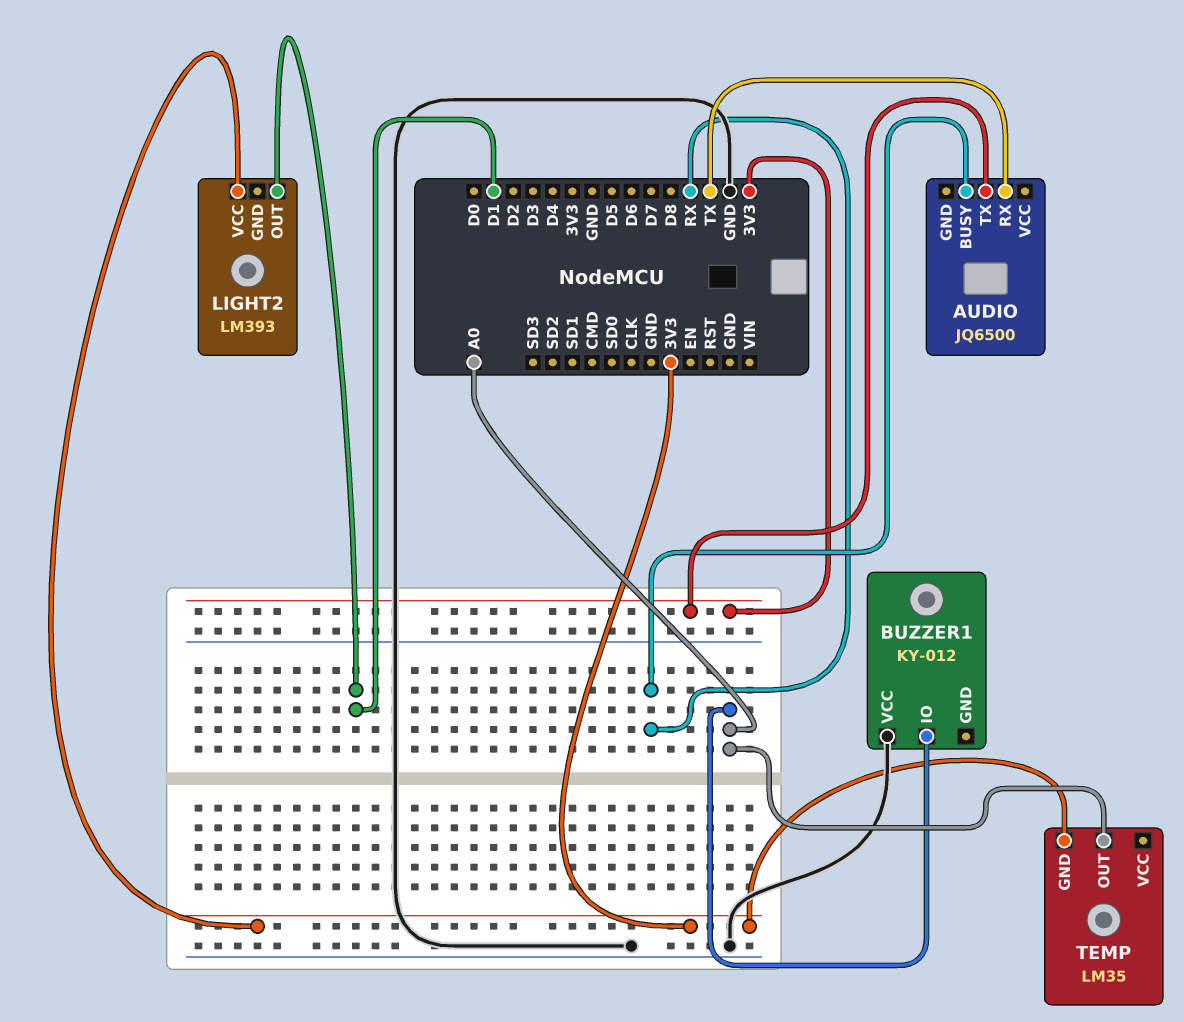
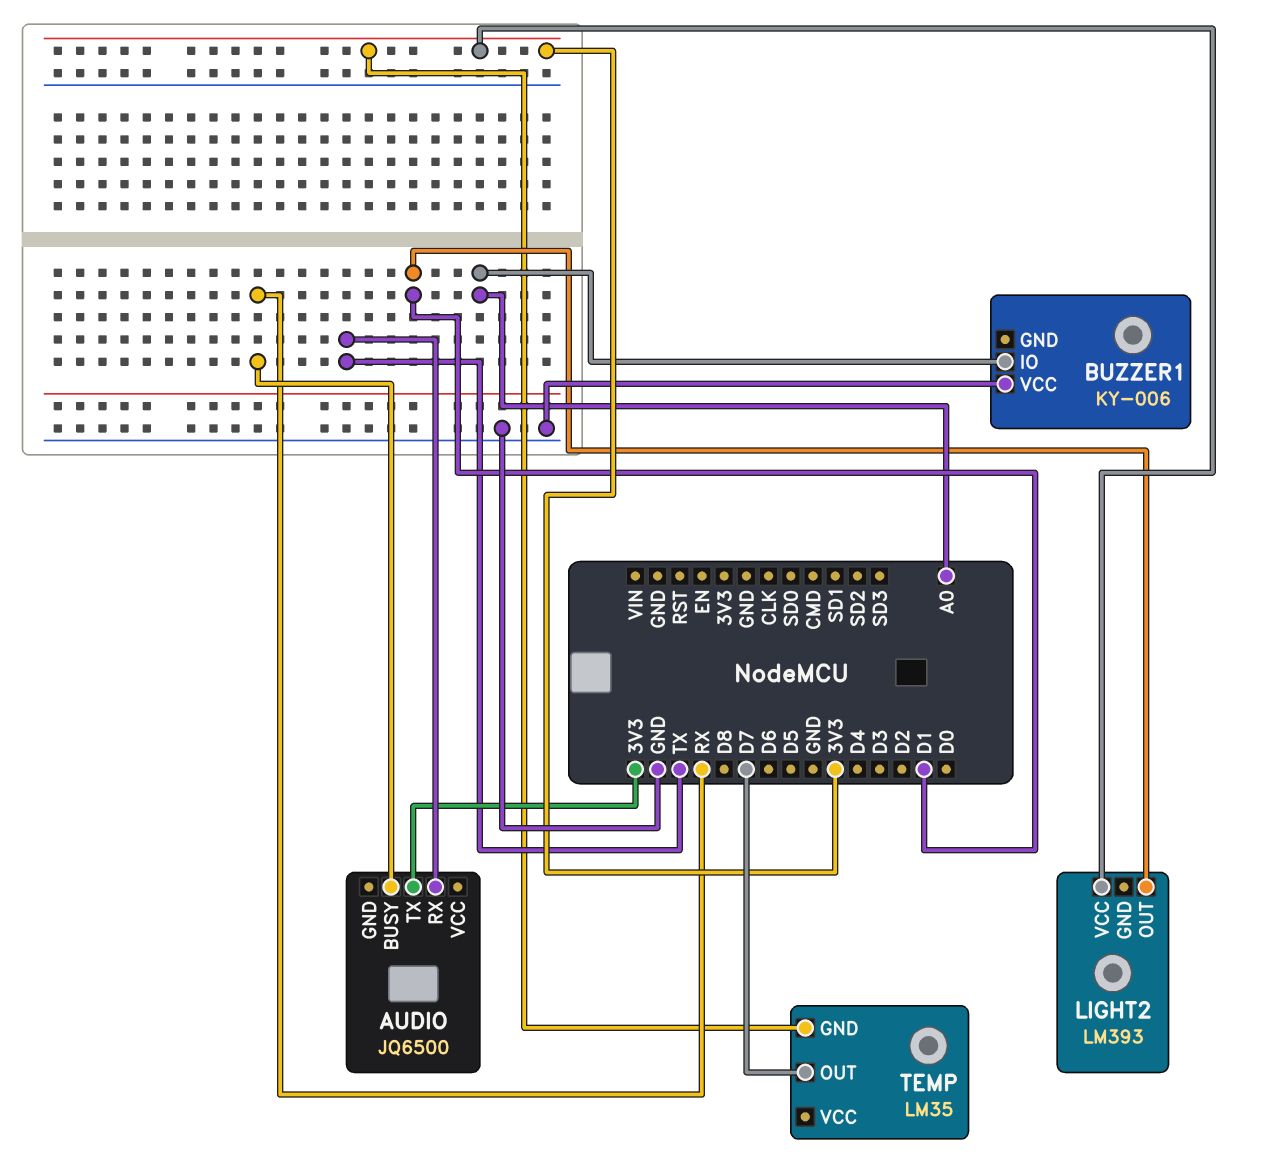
BUZZER1: KY-012 -> KY-006
TEMP pin OUT: A0 -> D7

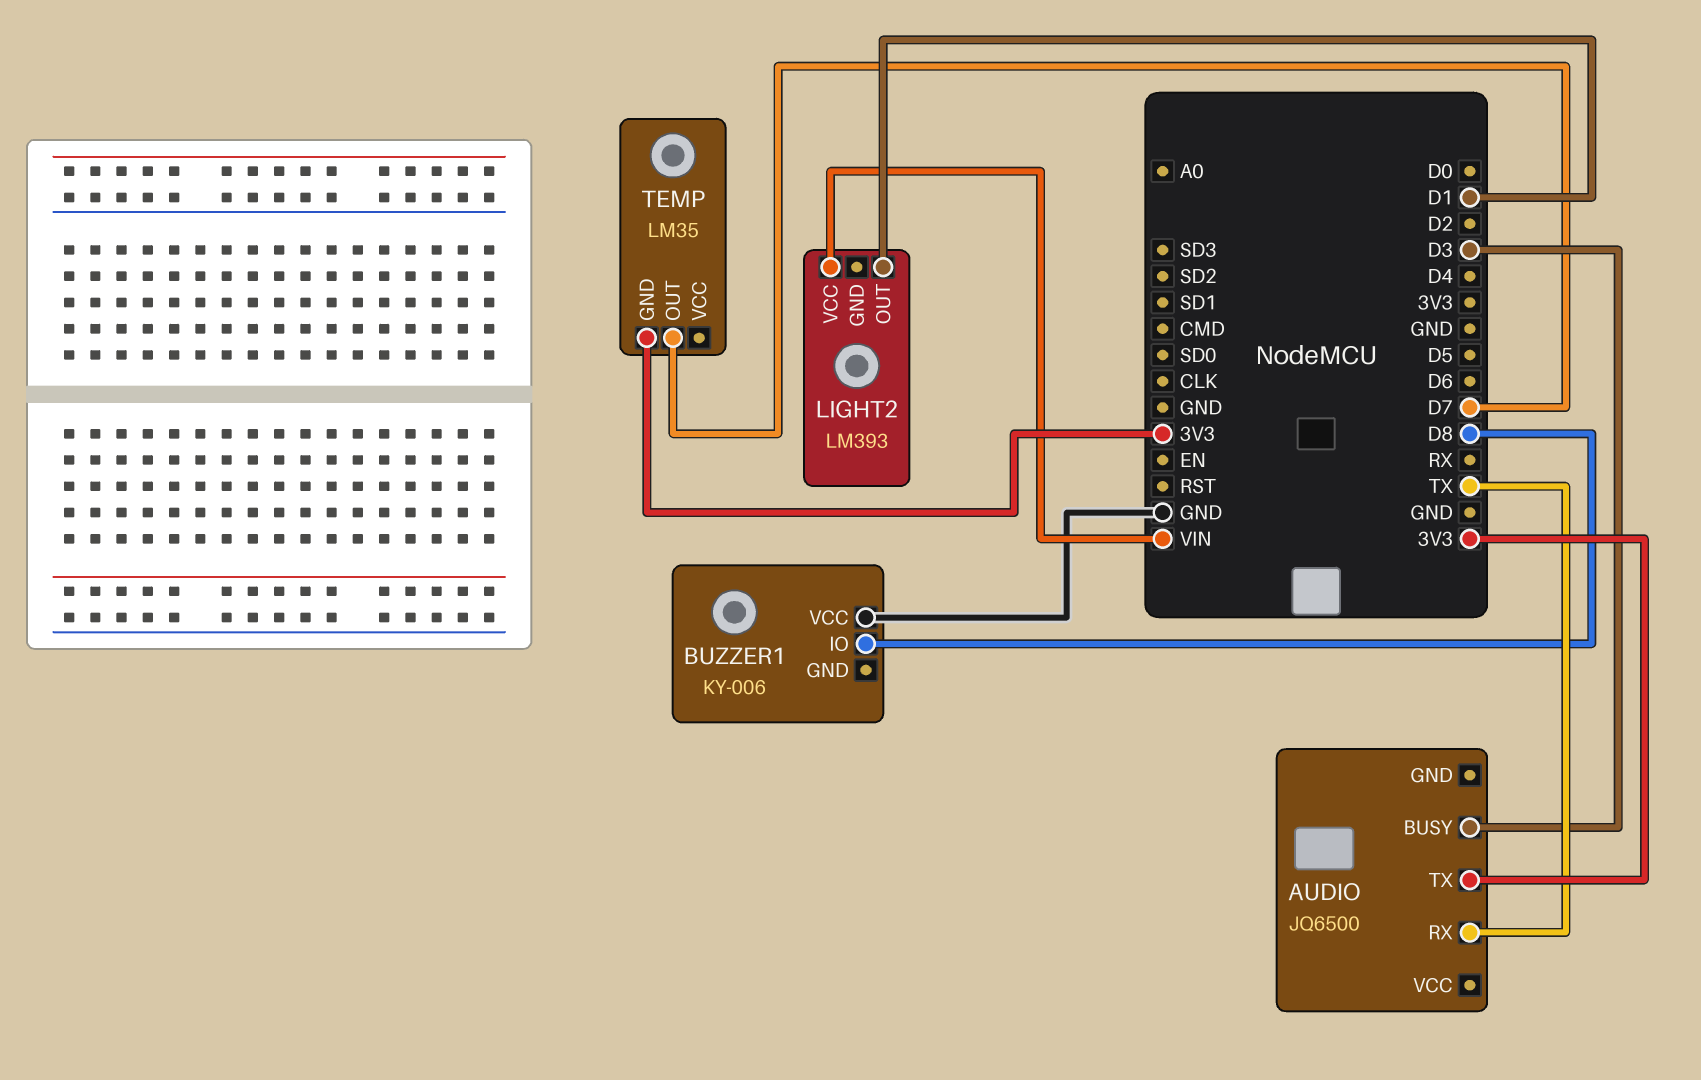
AUDIO pin BUSY: RX -> D3
BUZZER1 pin IO: A0 -> D8
LIGHT2 pin VCC: 3V3 -> VIN

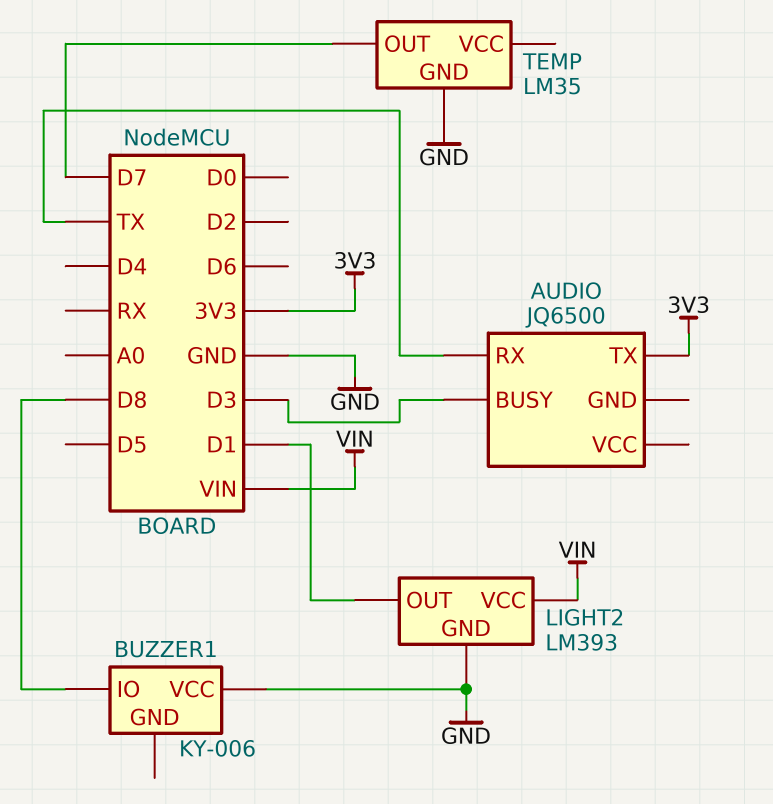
LIGHT2 pin GND: none -> GND
TEMP pin GND: 3V3 -> GND

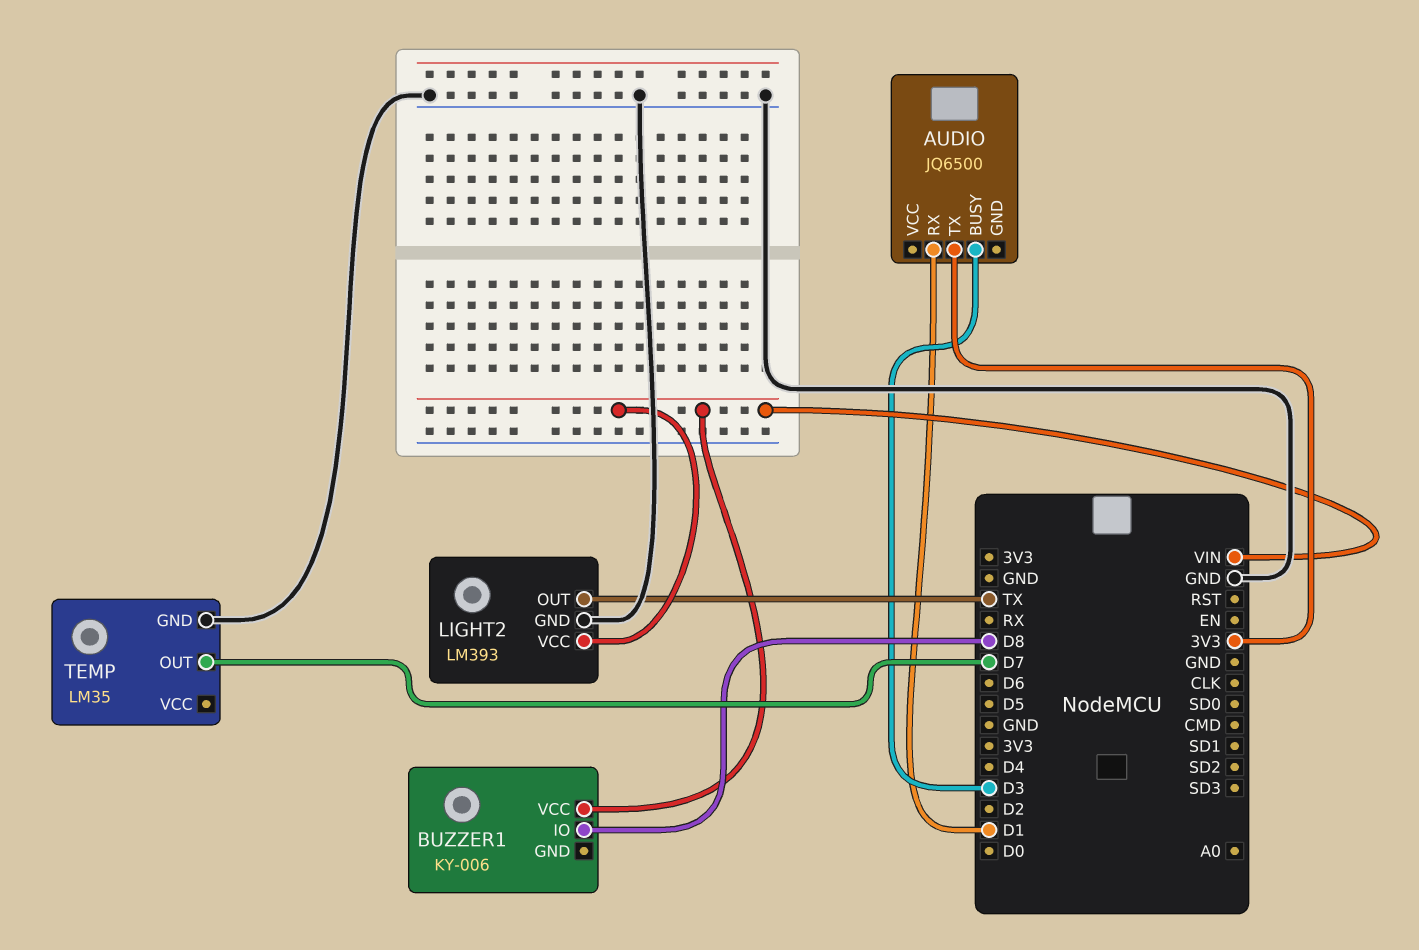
AUDIO pin RX: TX -> D1
BUZZER1 pin VCC: GND -> VIN
LIGHT2 pin OUT: D1 -> TX

